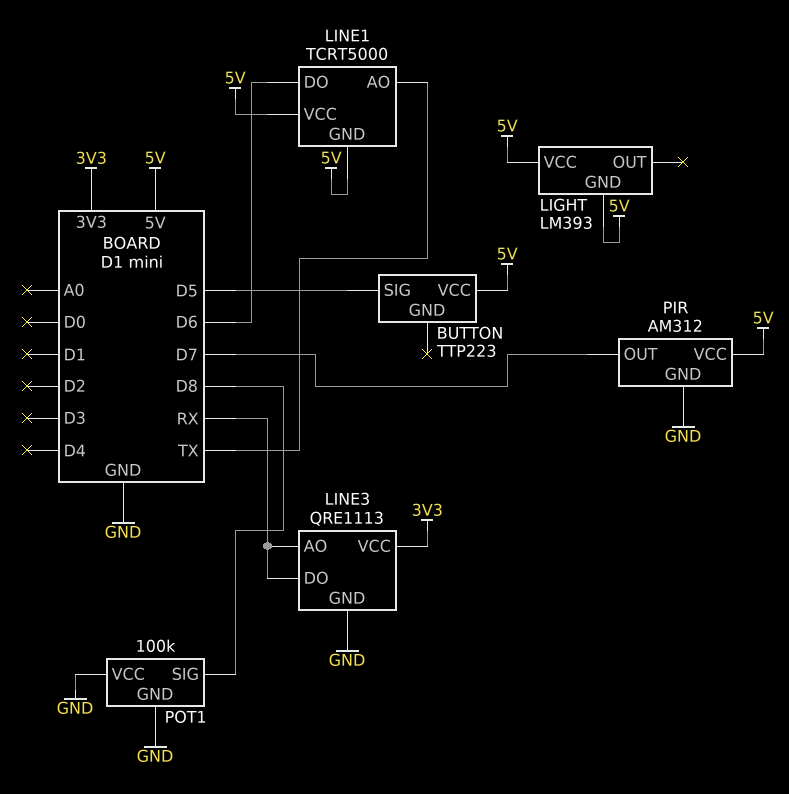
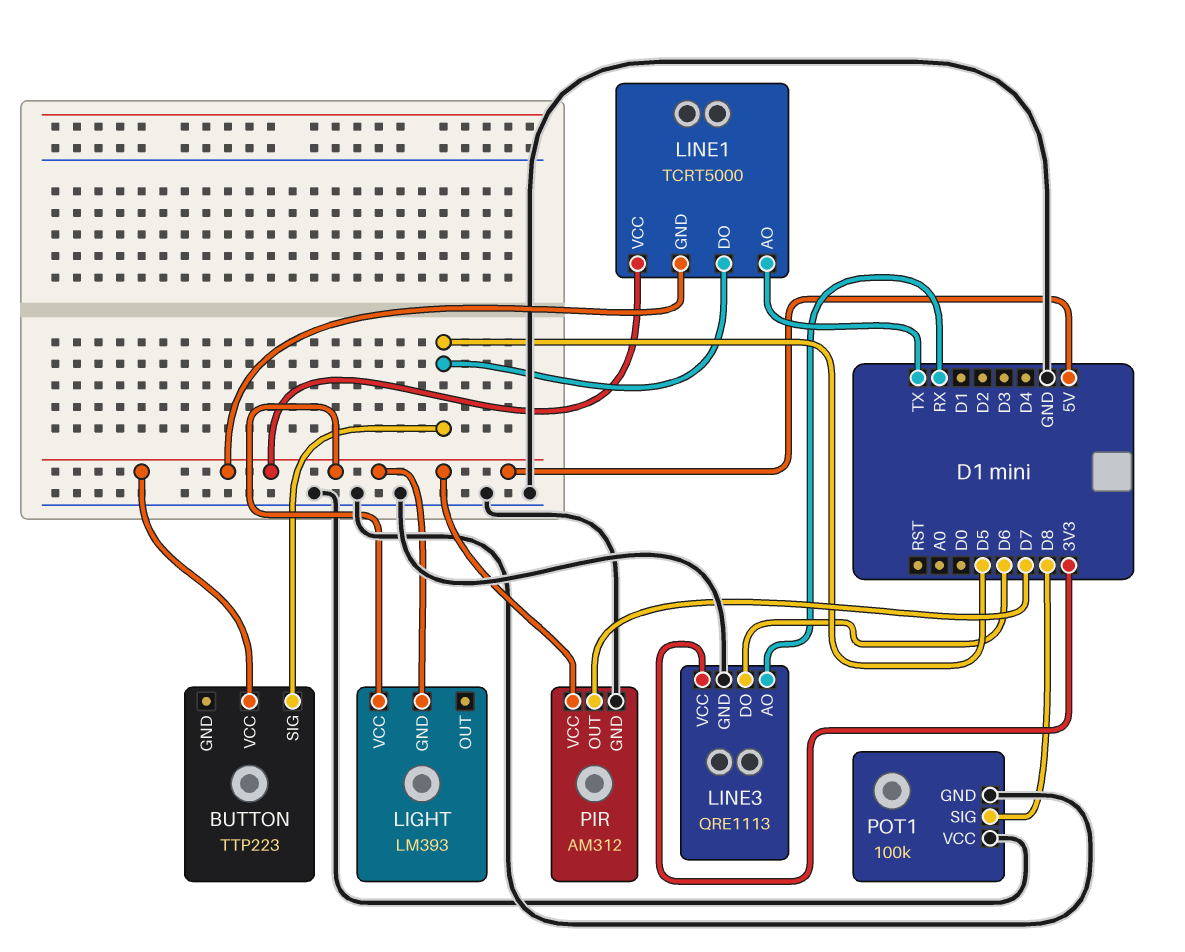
LINE1 pin DO: D6 -> D5
LINE3 pin DO: RX -> D6

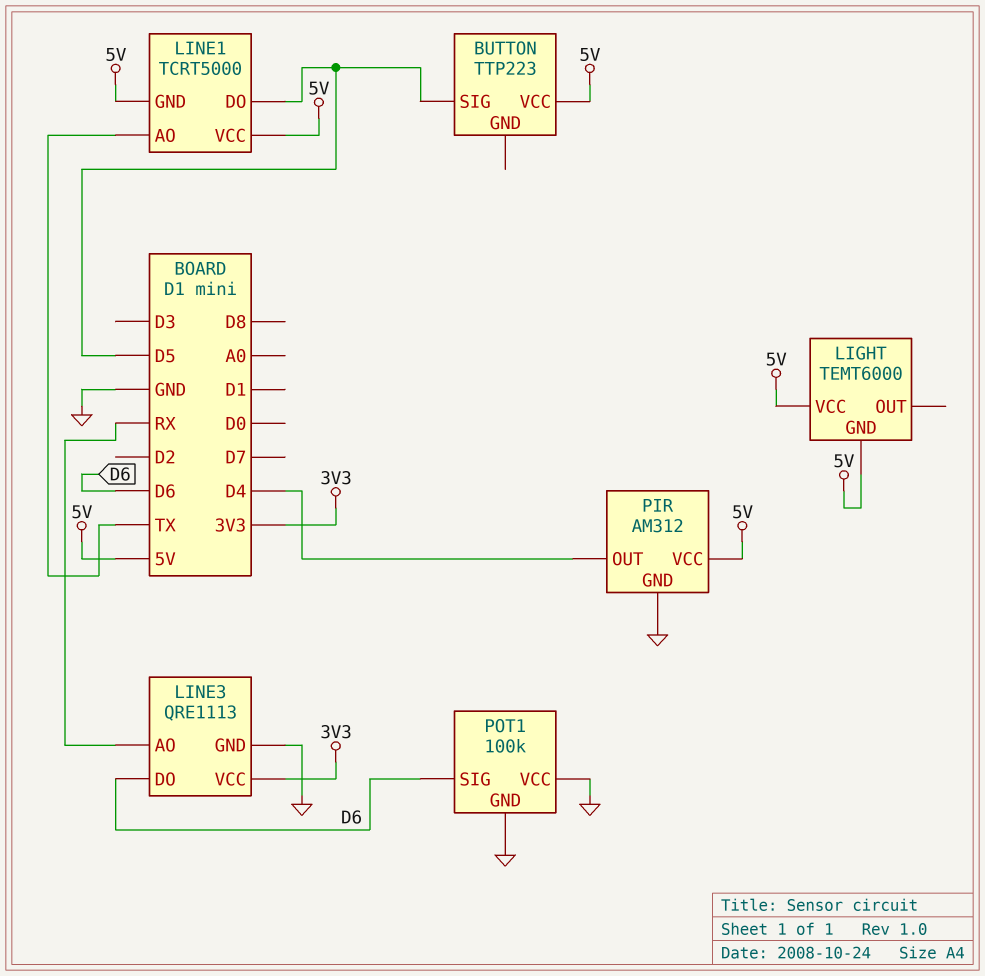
LIGHT: LM393 -> TEMT6000
PIR pin OUT: D7 -> D4
POT1 pin SIG: D8 -> D6

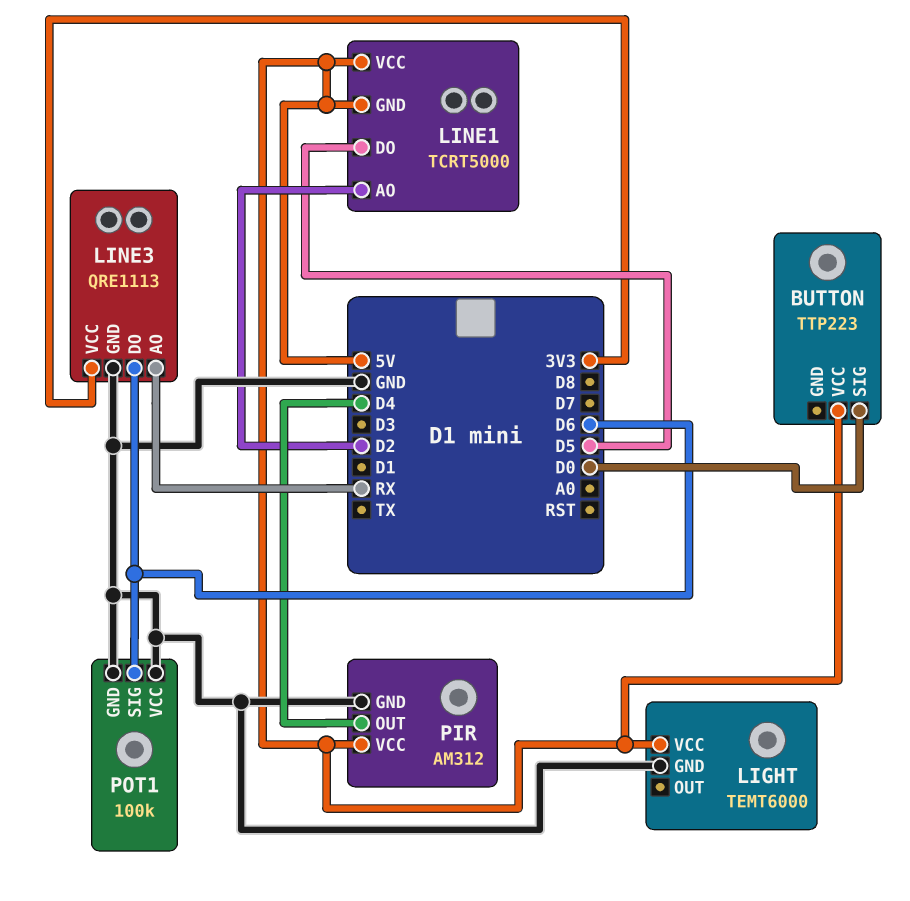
BUTTON pin SIG: D5 -> D0
LIGHT pin GND: 5V -> GND
LINE1 pin AO: TX -> D2

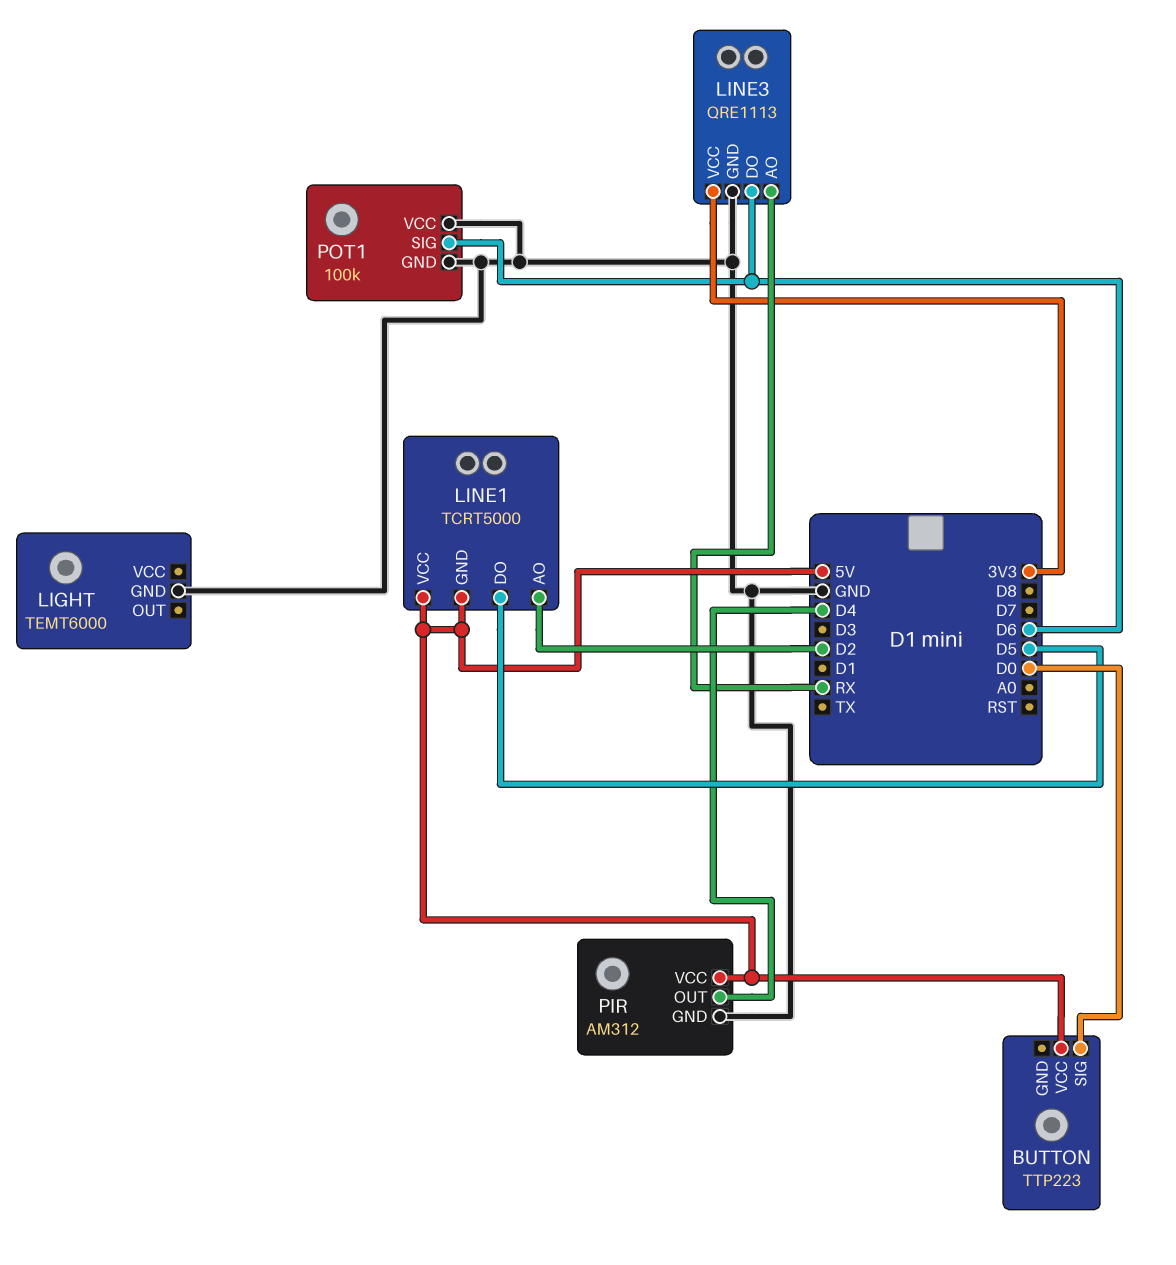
LIGHT pin VCC: 5V -> none

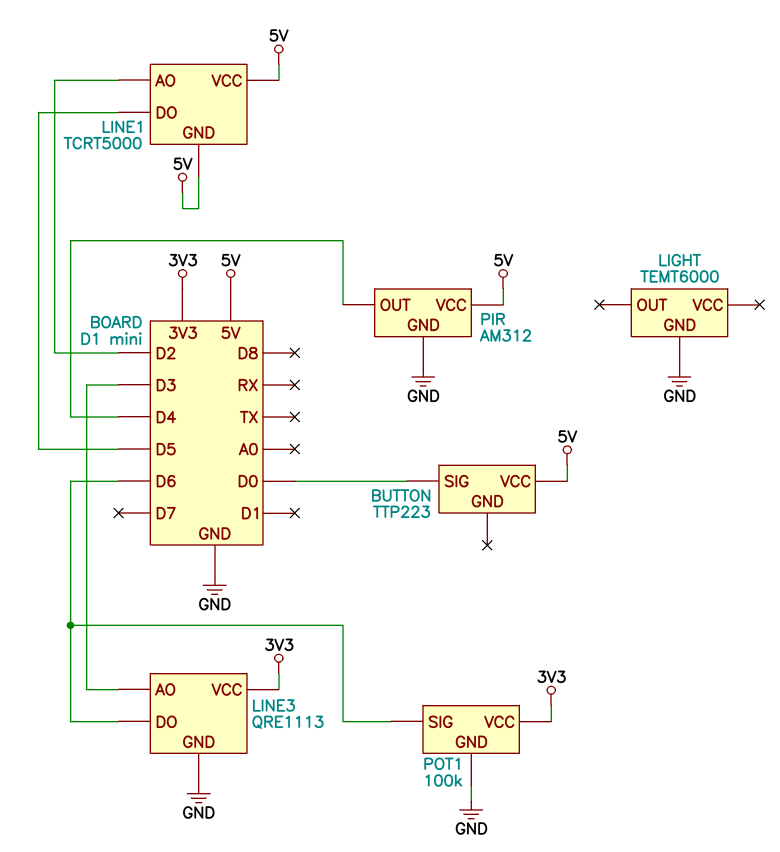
LINE3 pin AO: RX -> D3
POT1 pin VCC: GND -> 3V3

